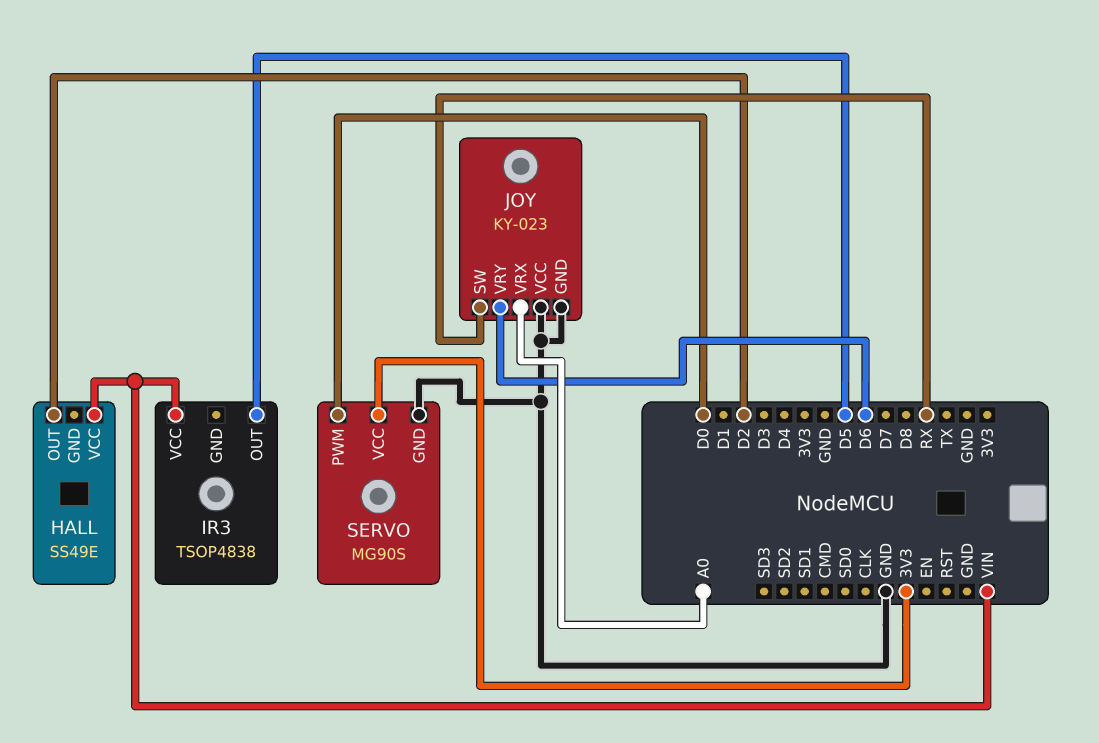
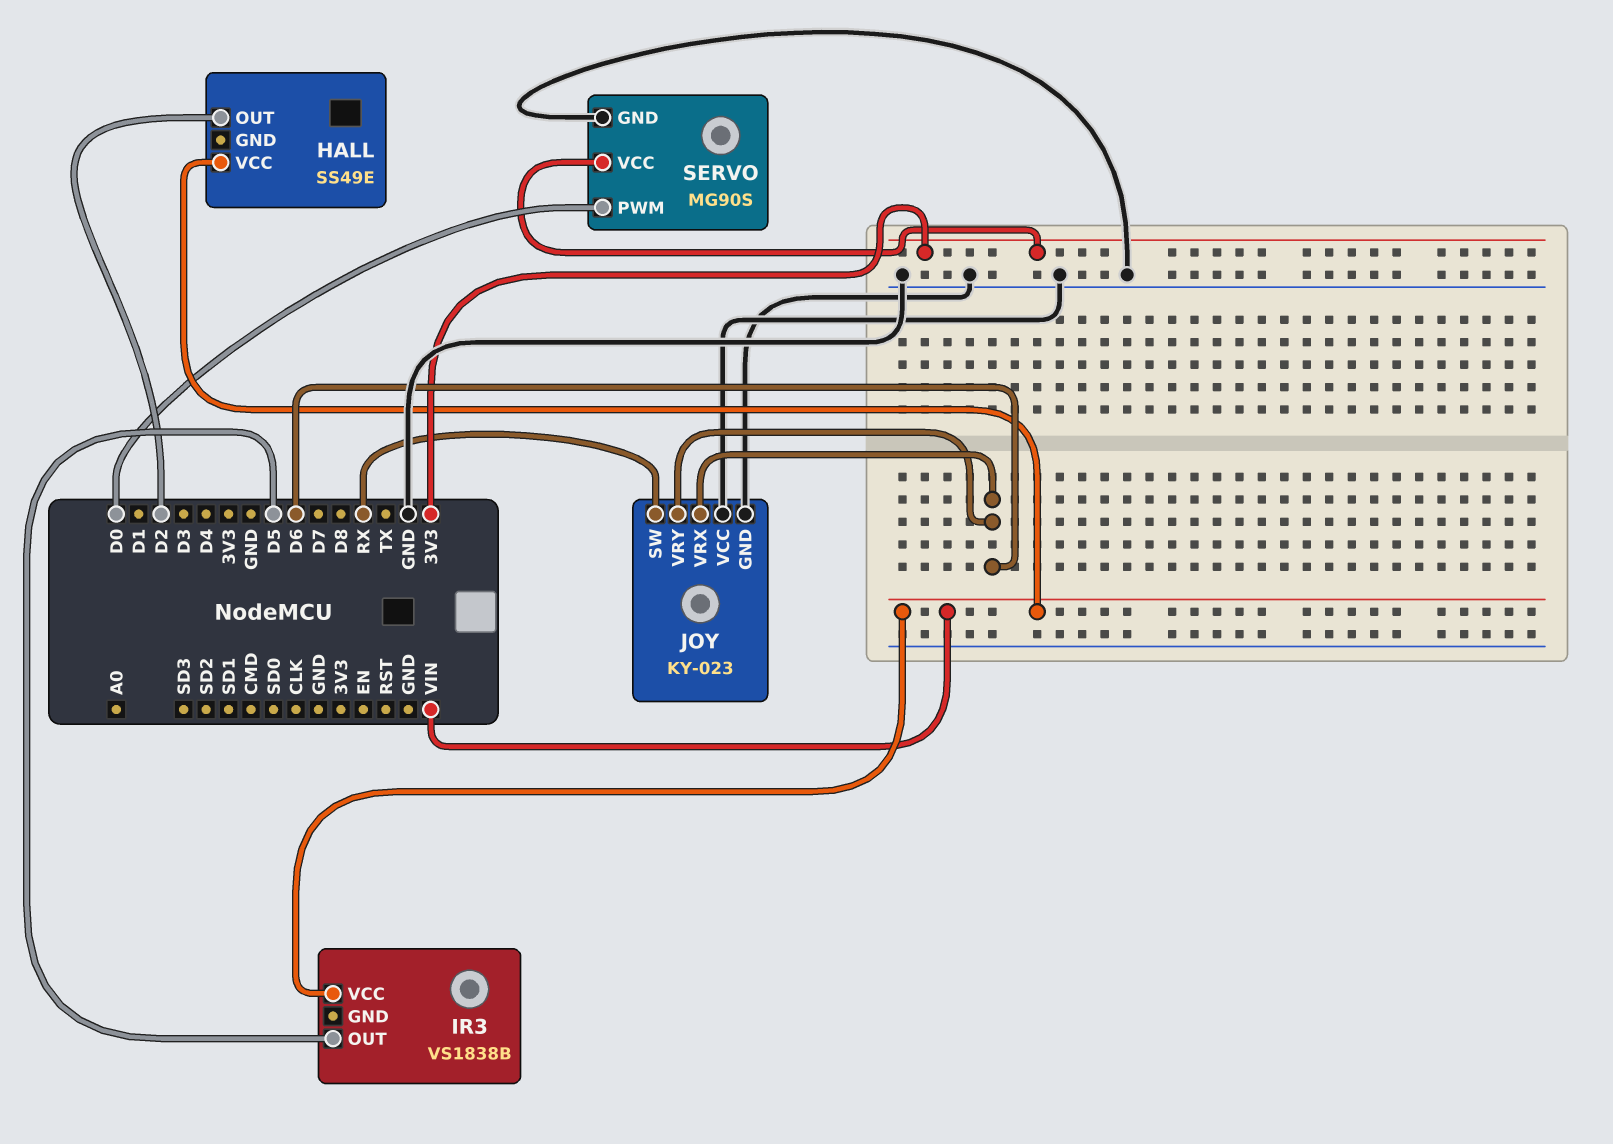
IR3: TSOP4838 -> VS1838B
JOY pin VRX: A0 -> D6

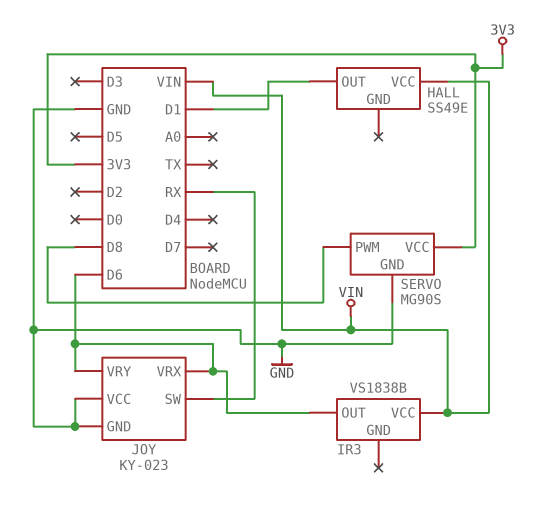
HALL pin OUT: D2 -> D1
IR3 pin OUT: D5 -> D6
SERVO pin PWM: D0 -> D8

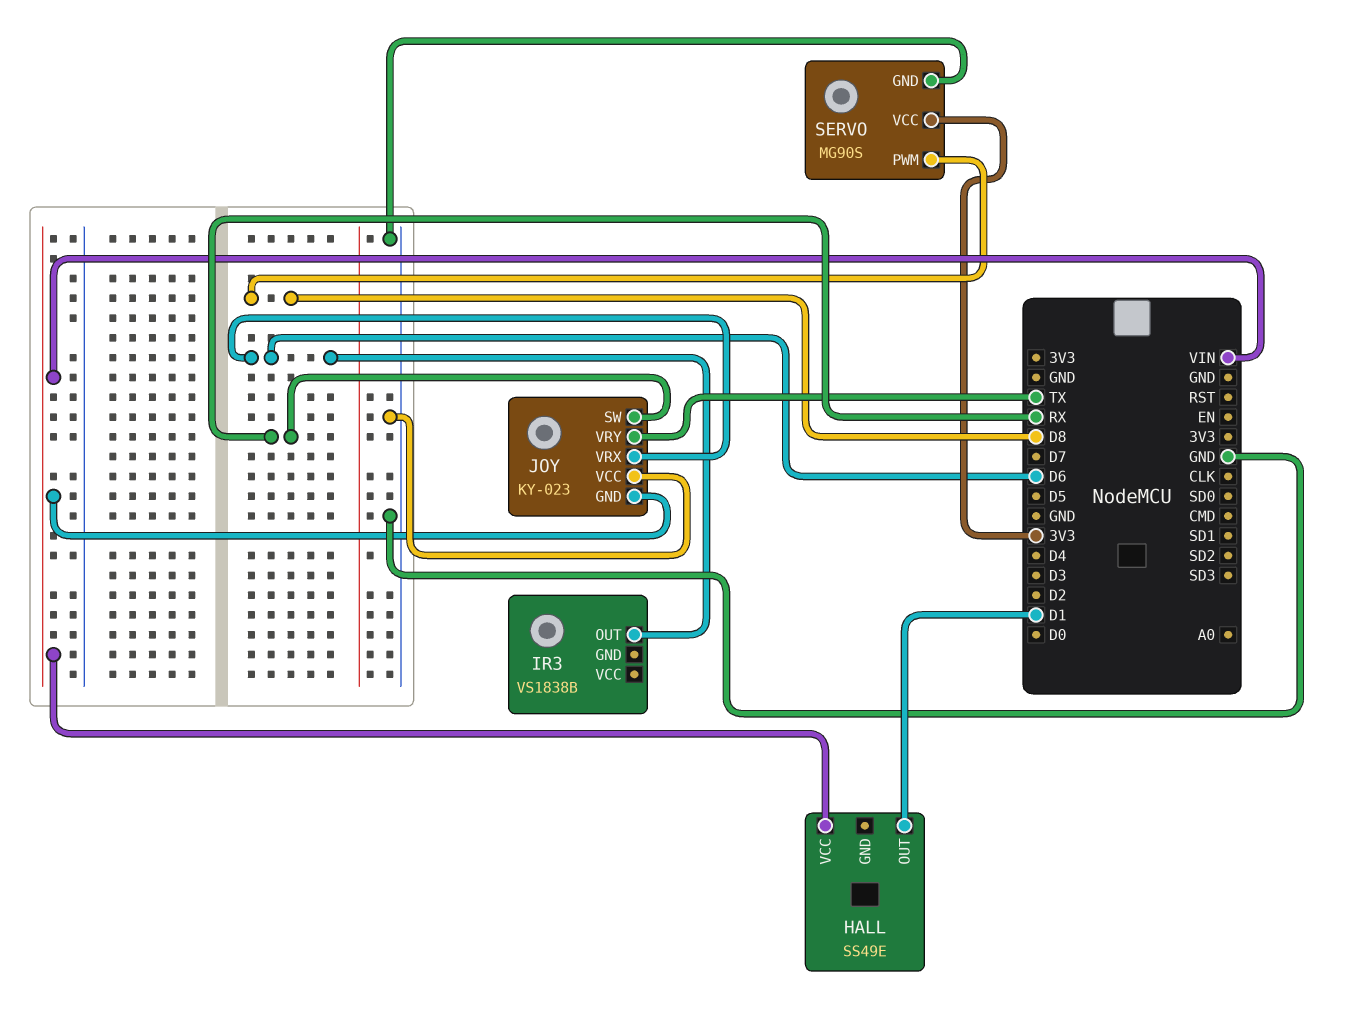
IR3 pin VCC: VIN -> none
JOY pin GND: GND -> VIN
JOY pin VRY: D6 -> TX

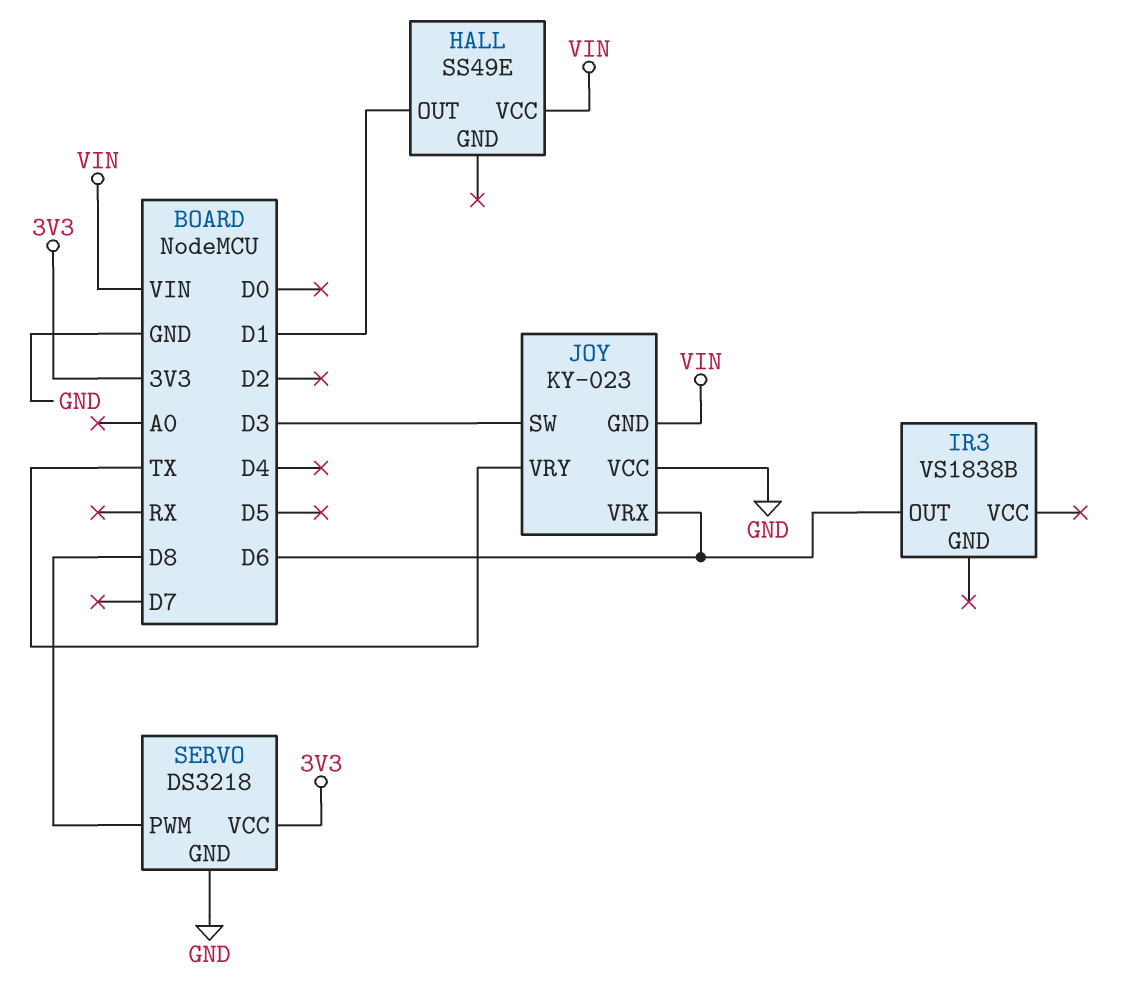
JOY pin SW: RX -> D3
SERVO: MG90S -> DS3218

